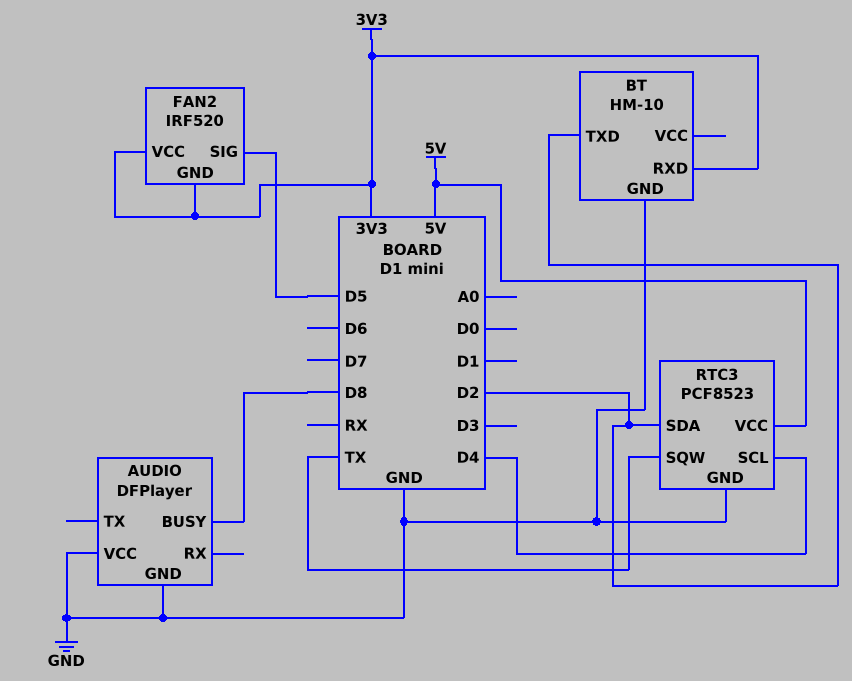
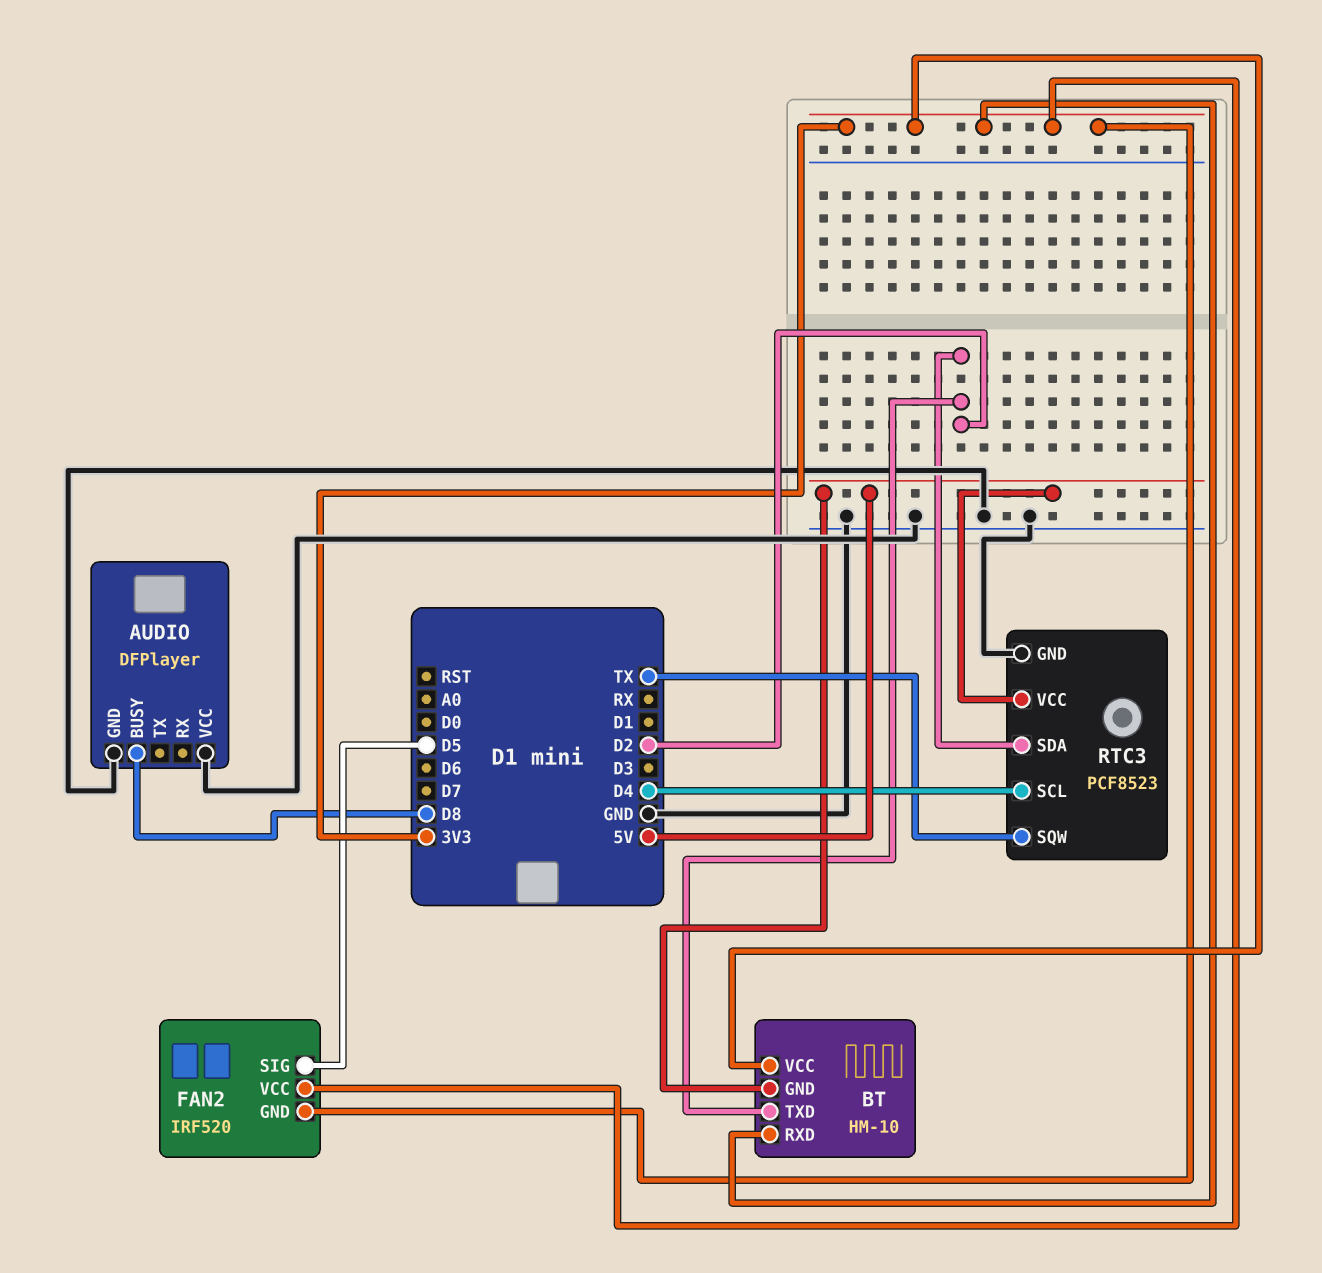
BT pin GND: GND -> 5V
BT pin VCC: none -> 3V3

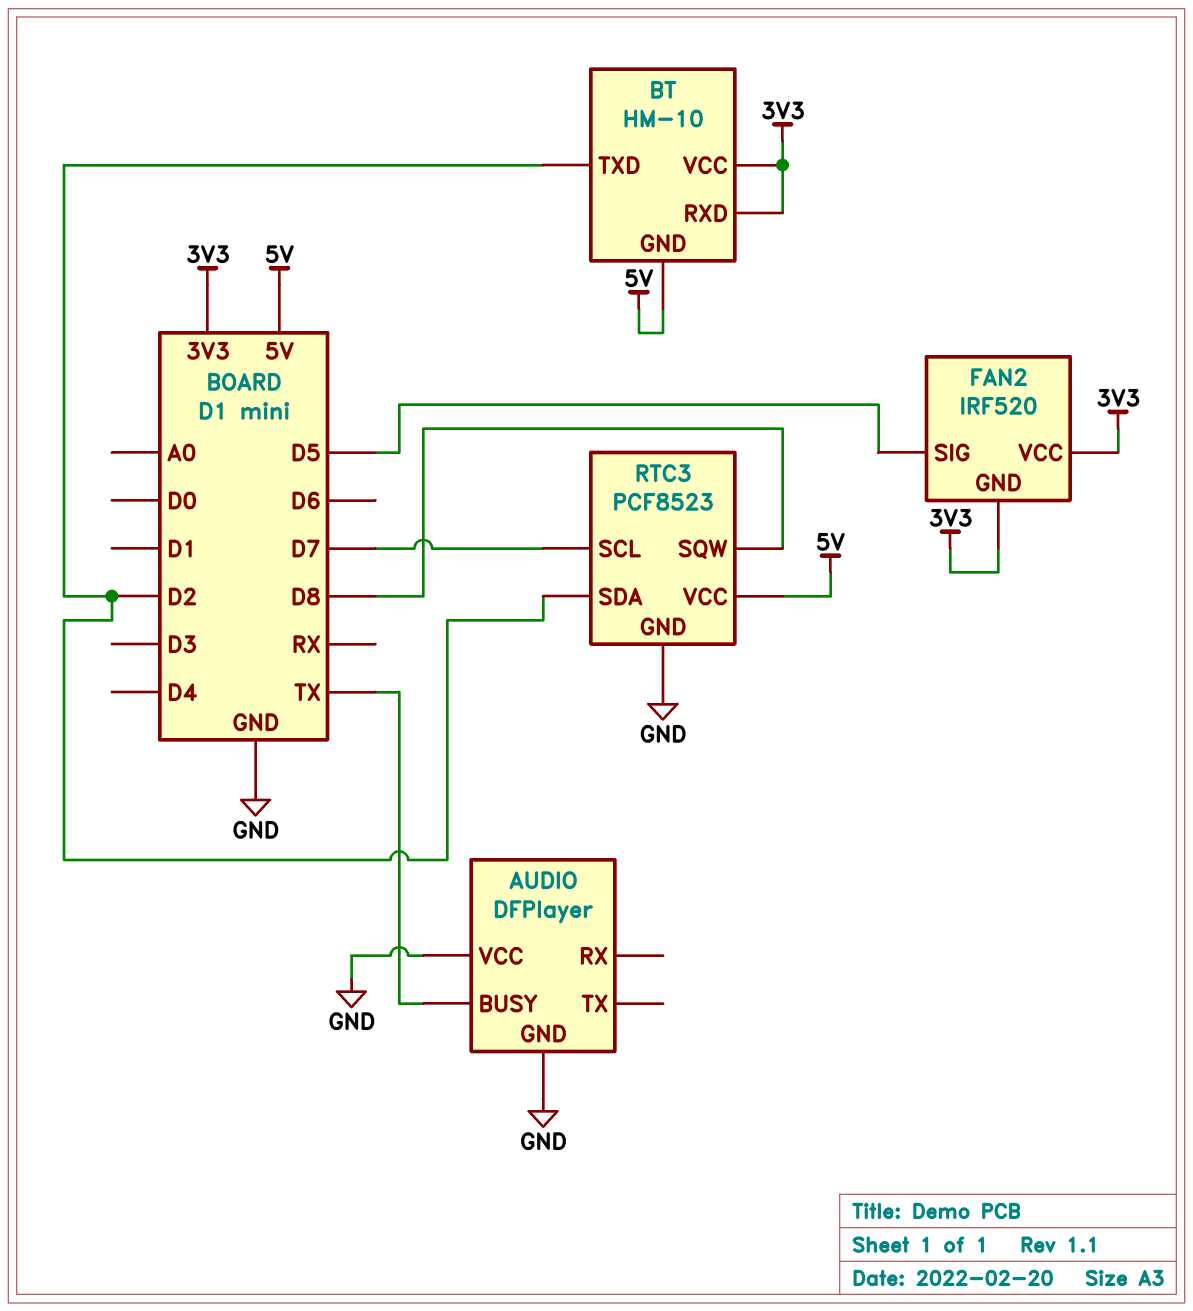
AUDIO pin BUSY: D8 -> TX
RTC3 pin SCL: D4 -> D7
RTC3 pin SQW: TX -> D8

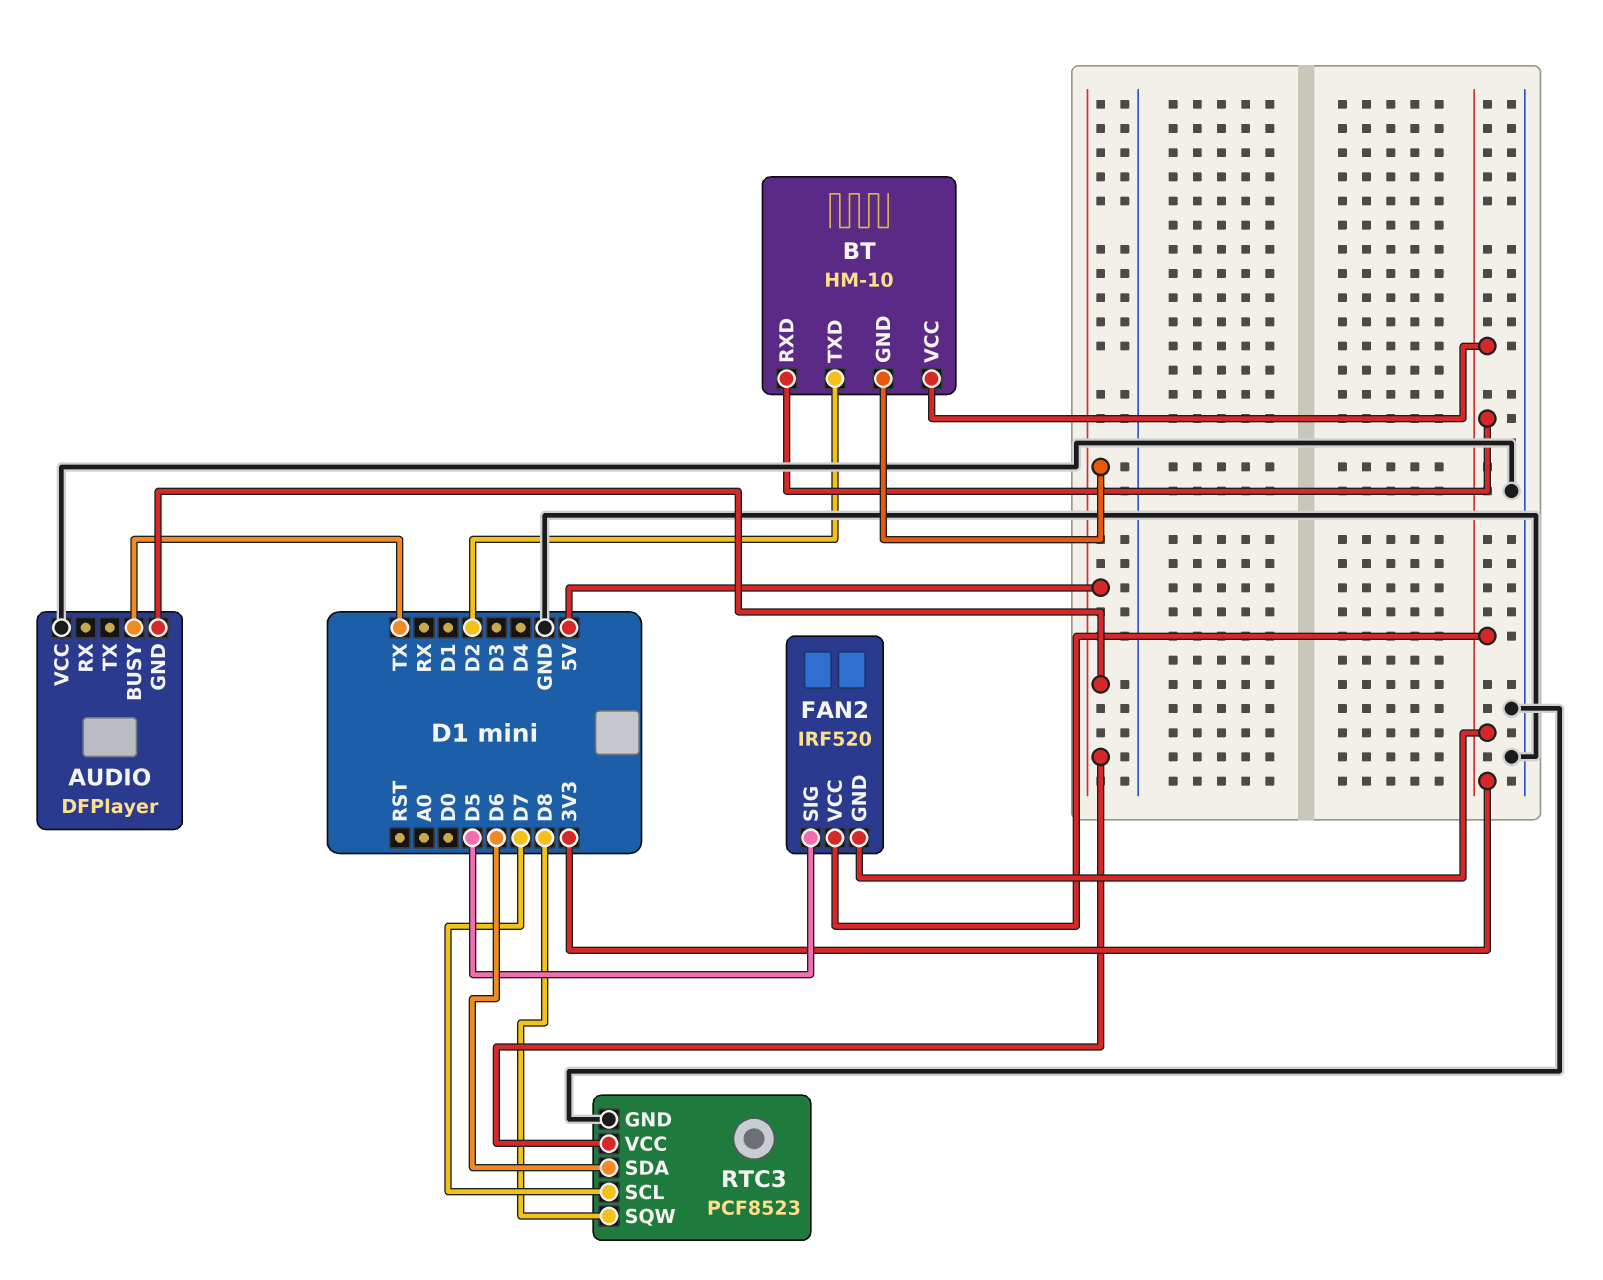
AUDIO pin GND: GND -> 5V
RTC3 pin SDA: D2 -> D6

